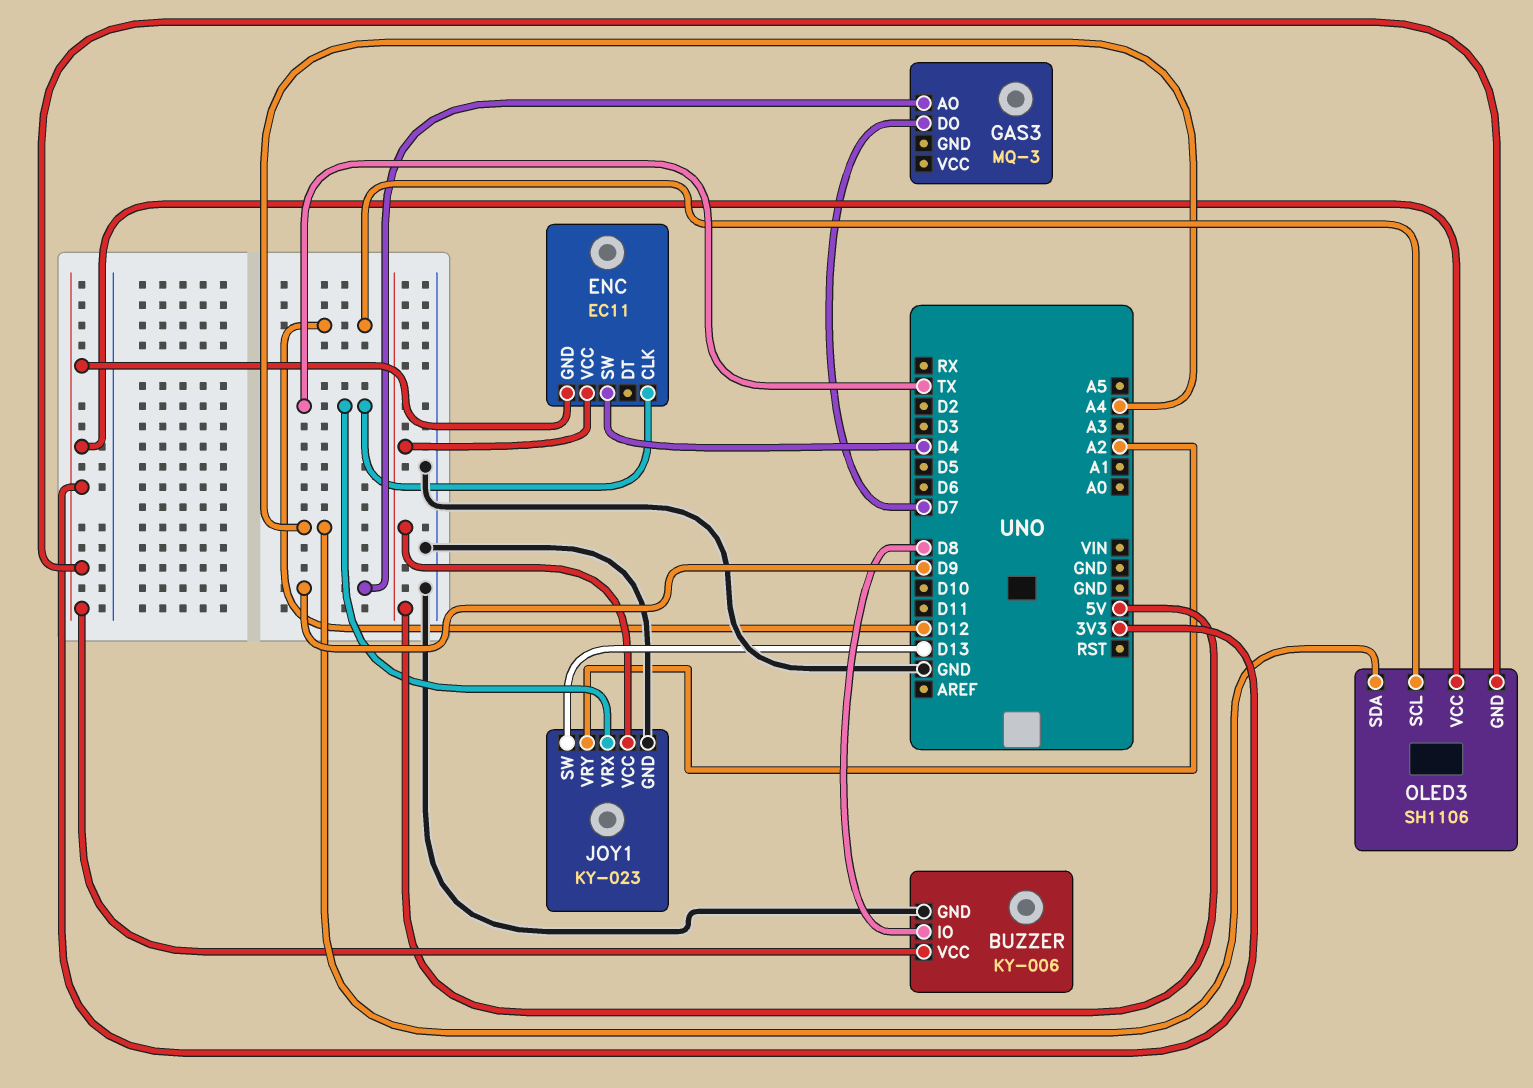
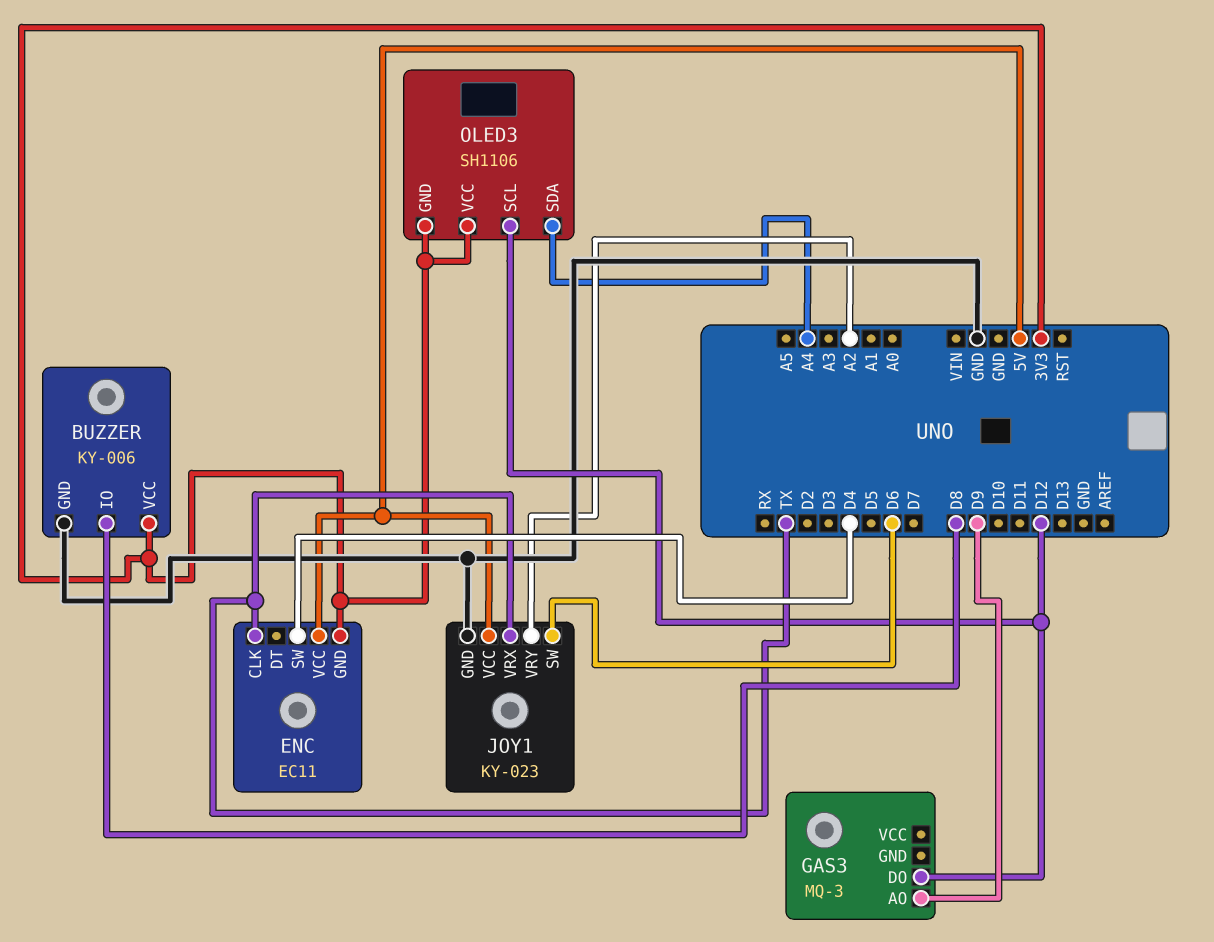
GAS3 pin DO: D7 -> D12
JOY1 pin SW: D13 -> D6

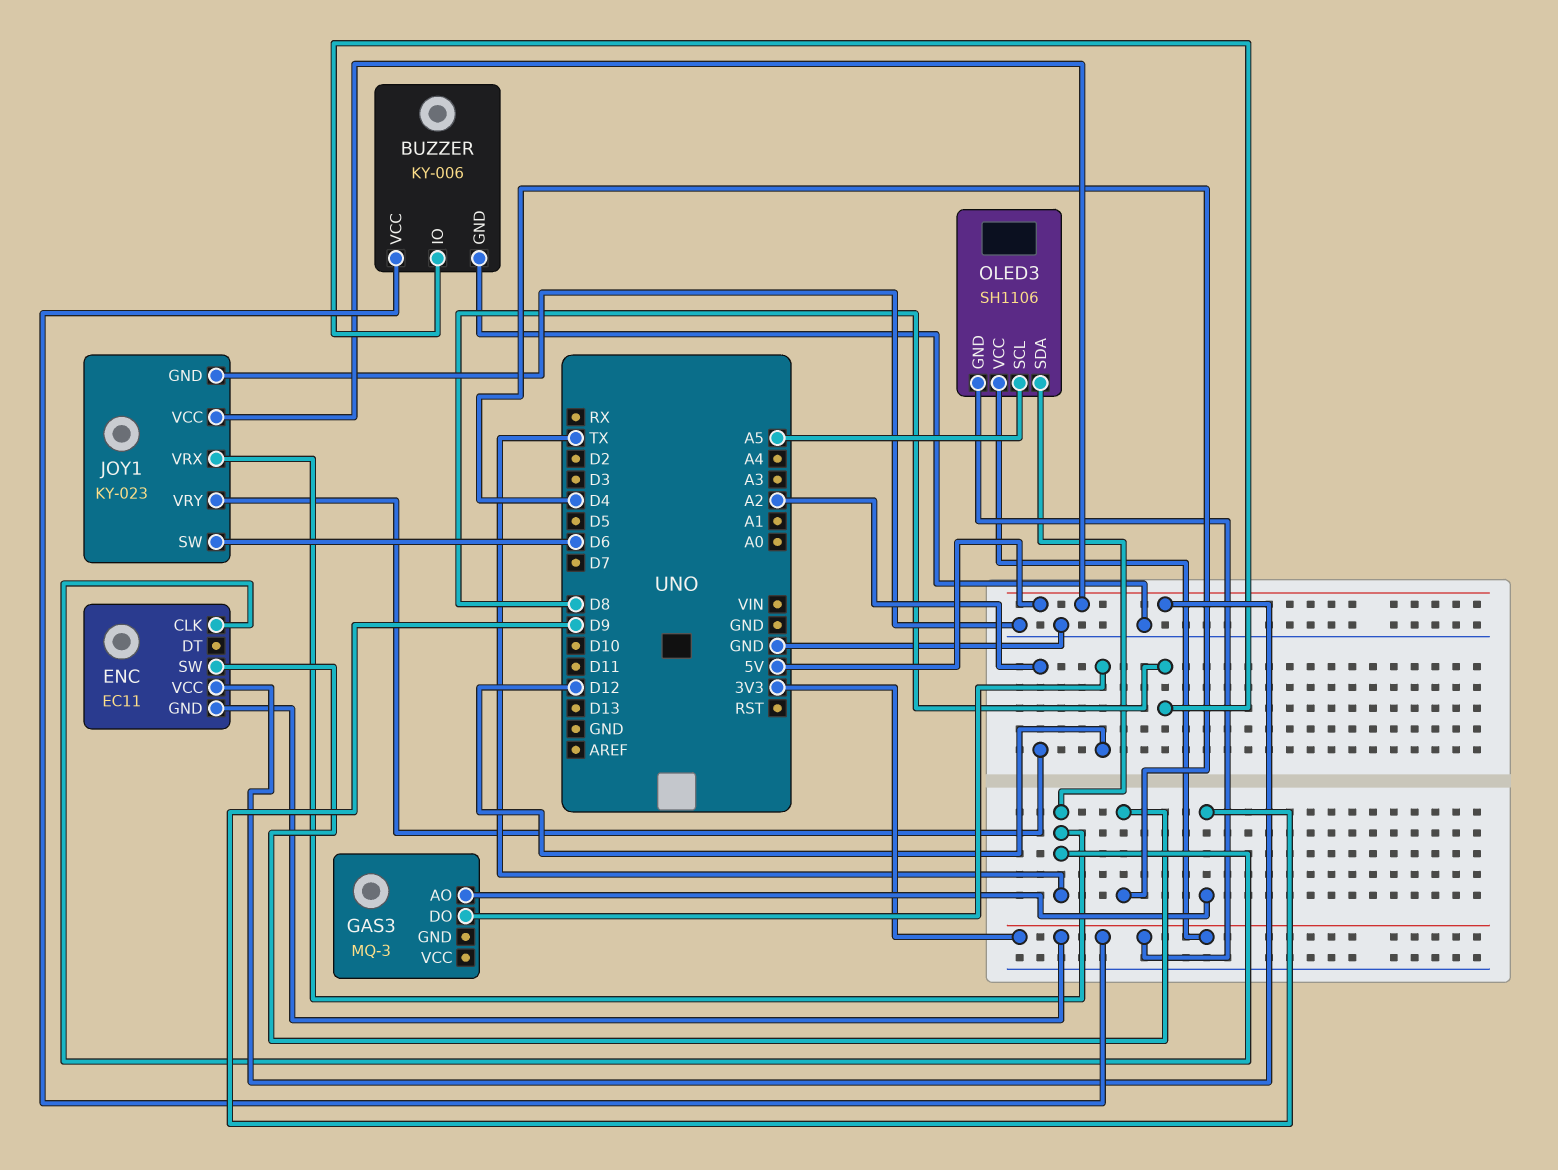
OLED3 pin SCL: D12 -> A5
OLED3 pin SDA: A4 -> TX

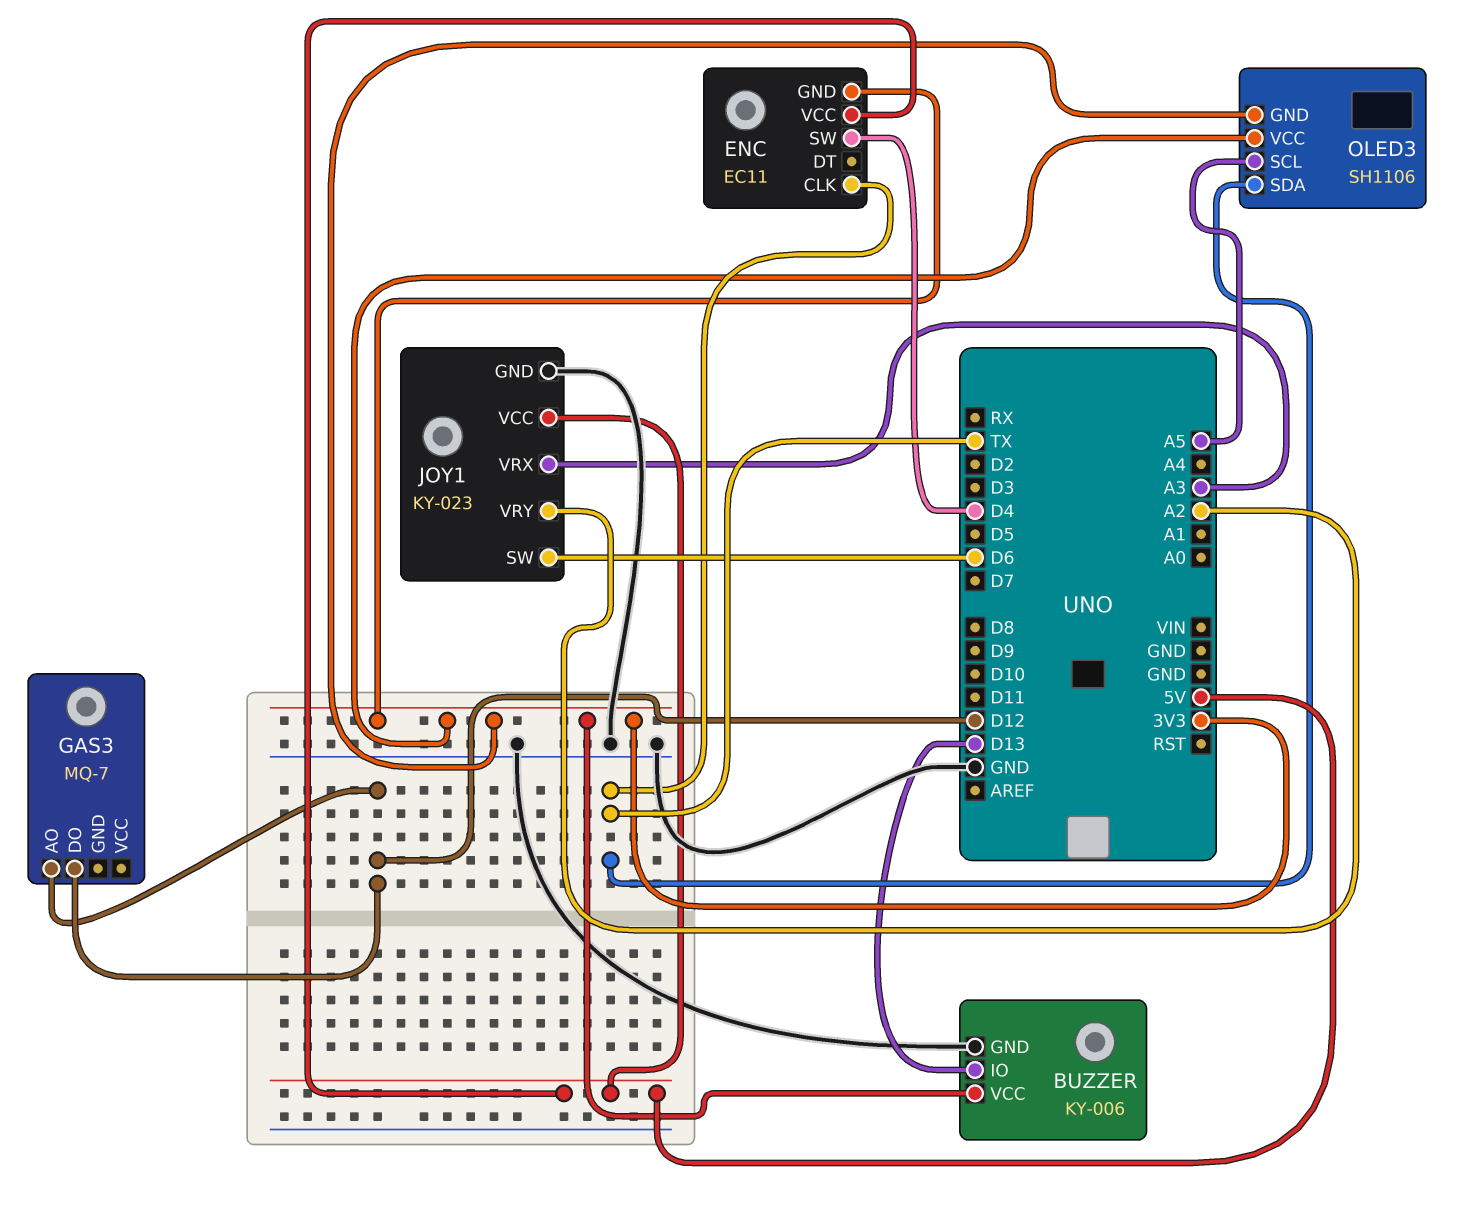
BUZZER pin IO: D8 -> D13
GAS3: MQ-3 -> MQ-7
GAS3 pin AO: D9 -> D12
JOY1 pin VRX: TX -> A3

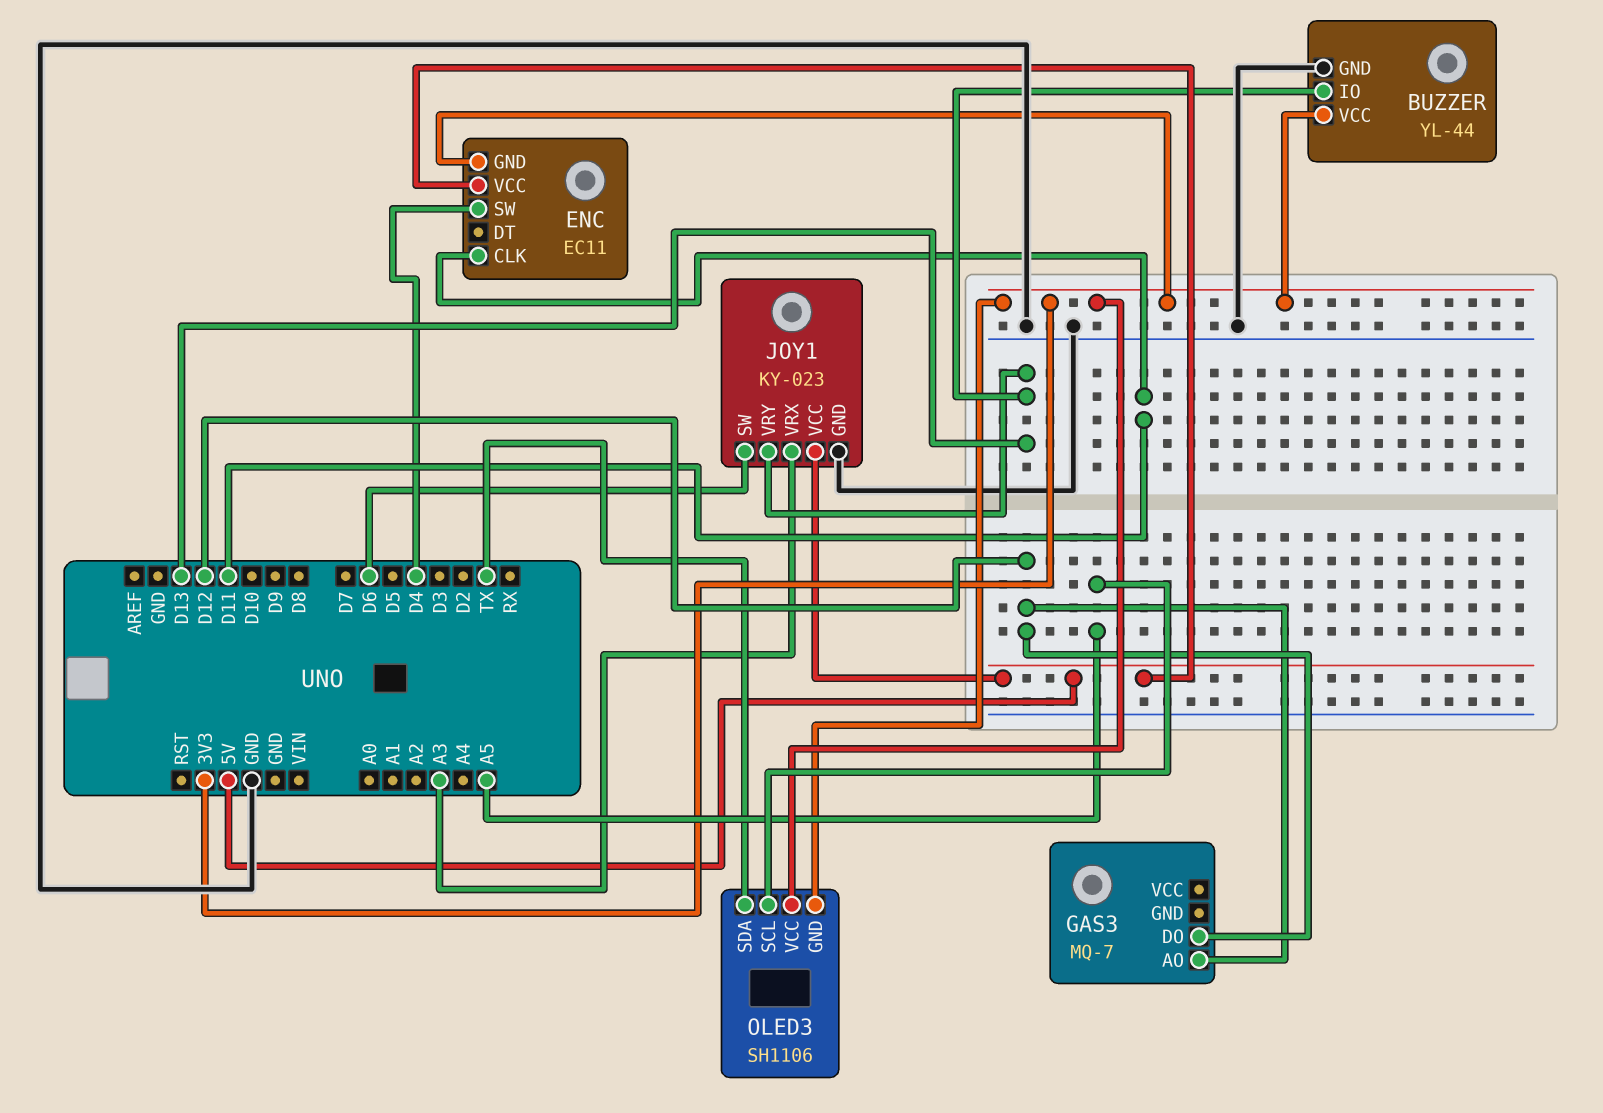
BUZZER: KY-006 -> YL-44
ENC pin CLK: TX -> D11
JOY1 pin VRY: A2 -> D13

